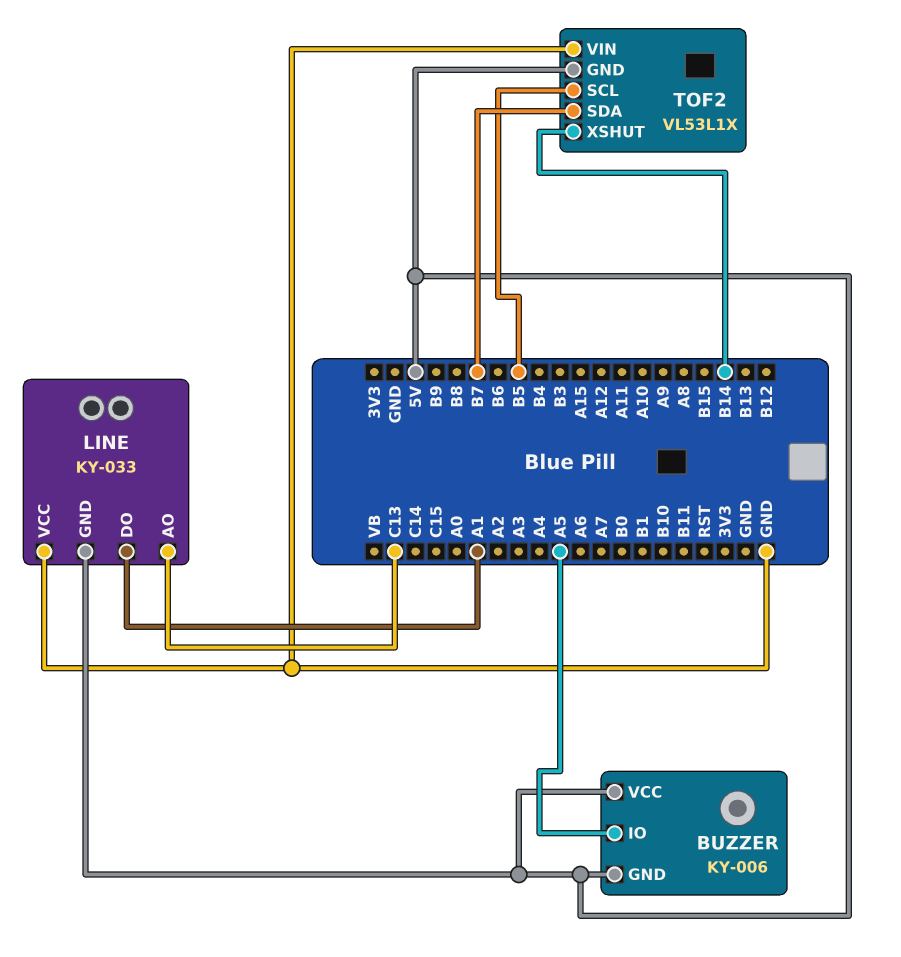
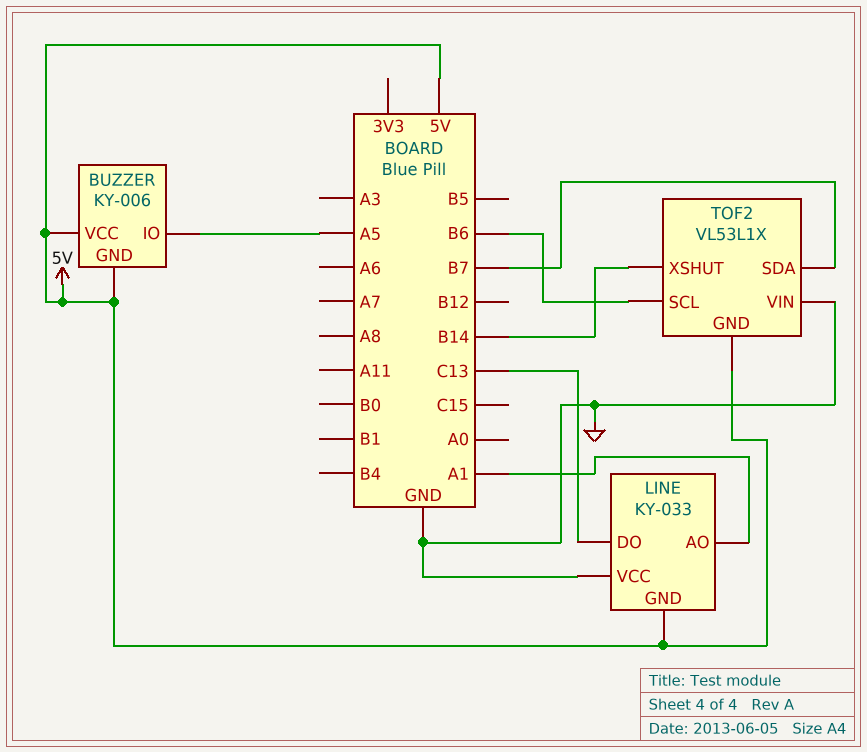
LINE pin AO: C13 -> A1
LINE pin DO: A1 -> C13
TOF2 pin SCL: B5 -> B6

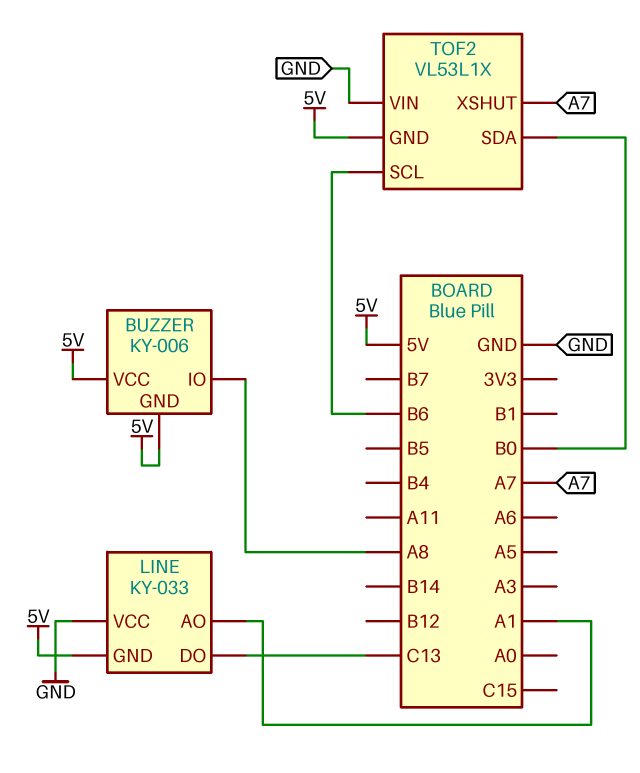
BUZZER pin IO: A5 -> A8
TOF2 pin SDA: B7 -> B0
TOF2 pin XSHUT: B14 -> A7

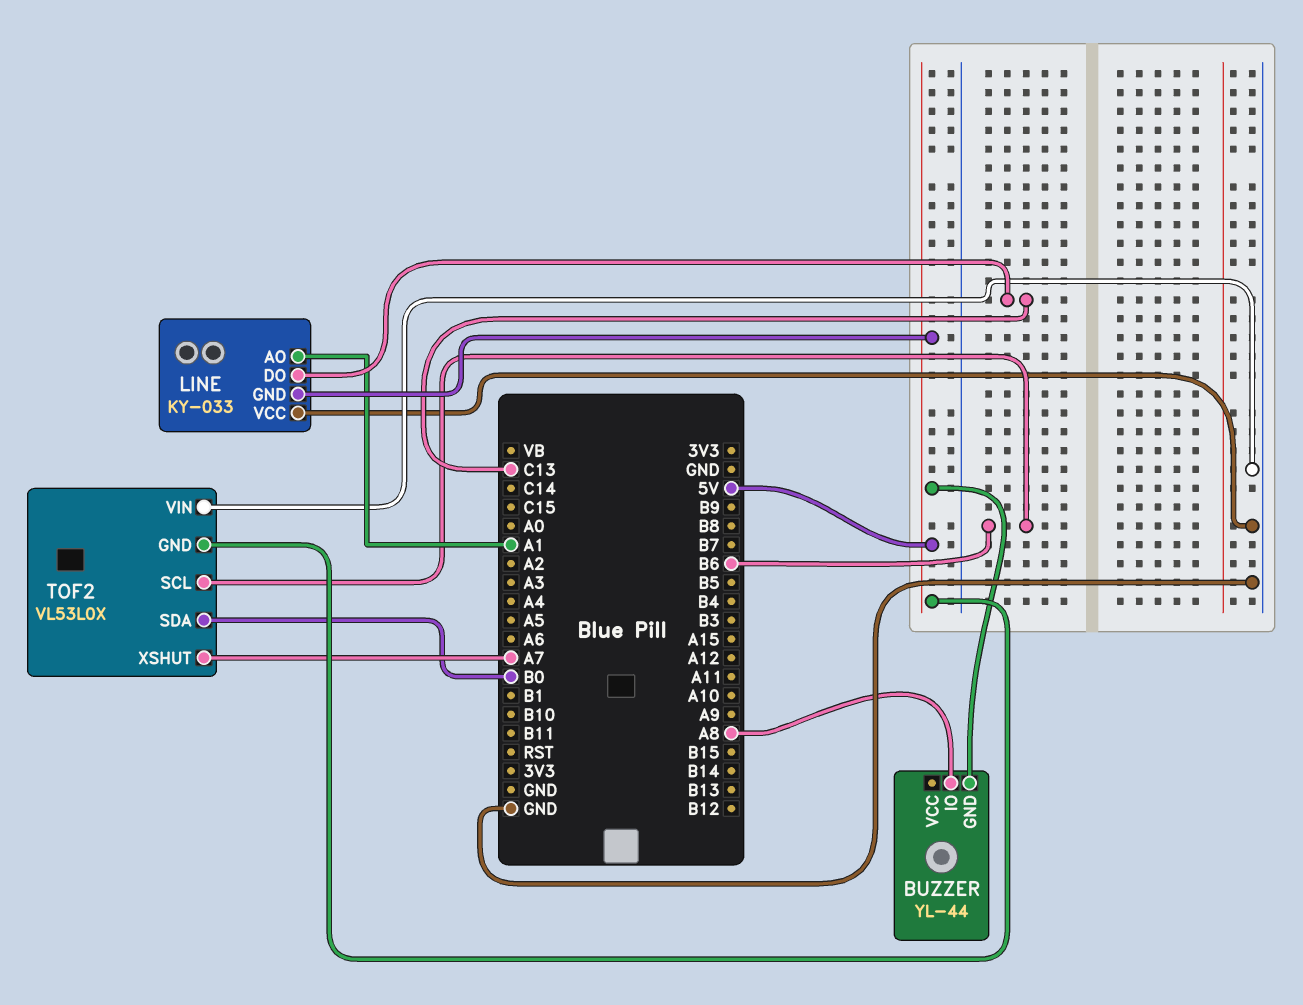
BUZZER: KY-006 -> YL-44
BUZZER pin VCC: 5V -> none
TOF2: VL53L1X -> VL53L0X

